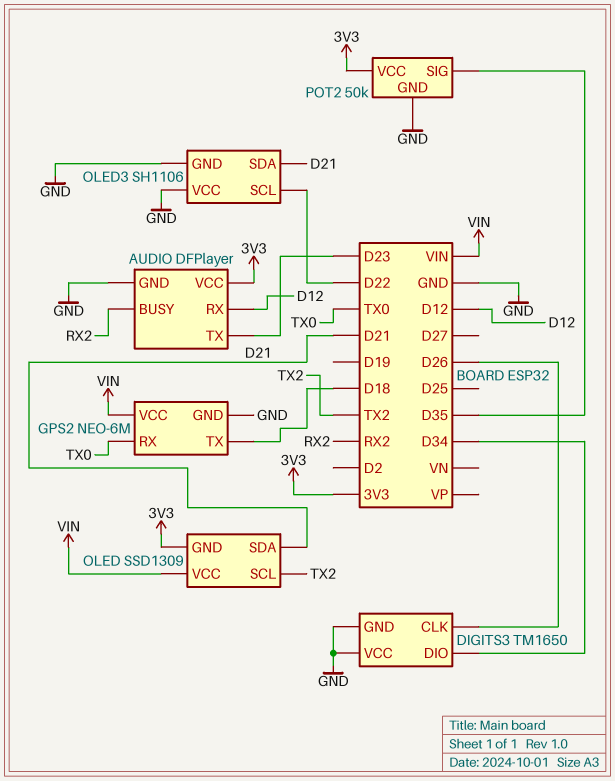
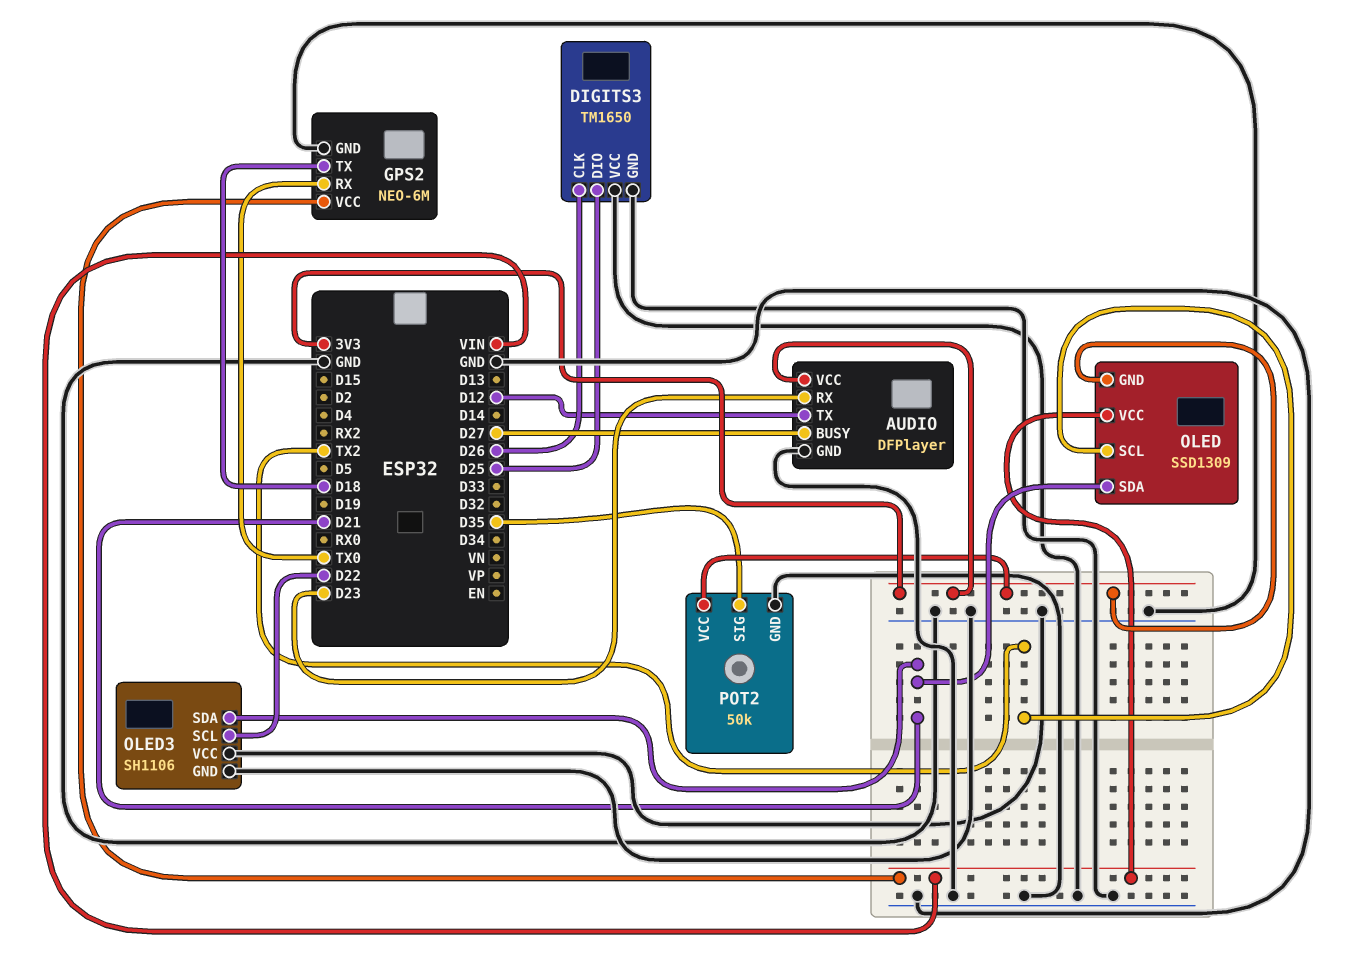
AUDIO pin BUSY: RX2 -> D27
AUDIO pin RX: D12 -> D23
AUDIO pin TX: D23 -> D12
DIGITS3 pin DIO: D34 -> D25

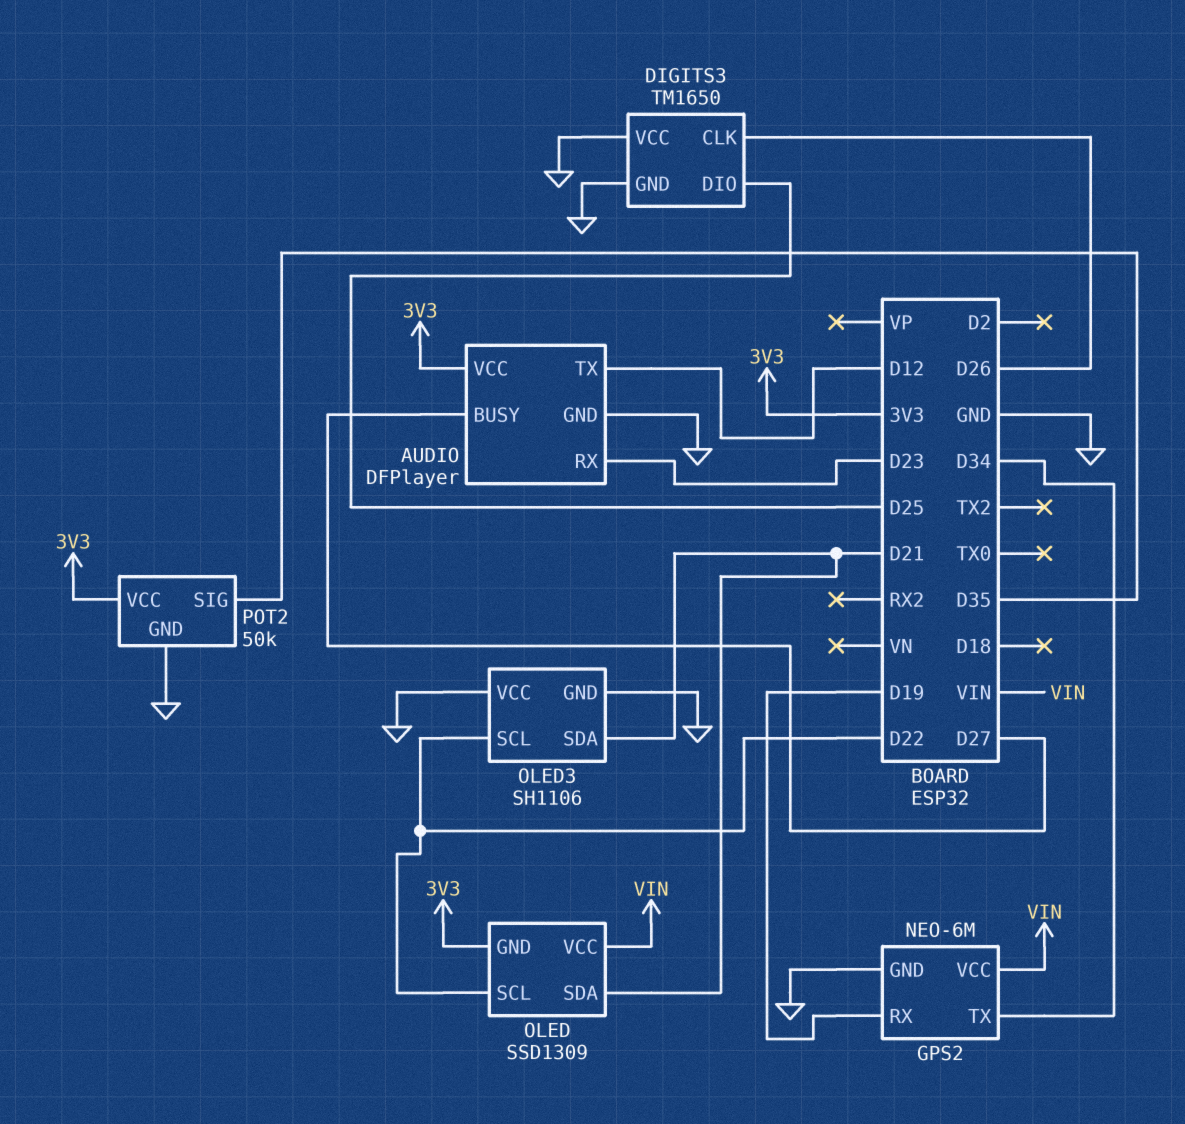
GPS2 pin RX: TX0 -> D19
GPS2 pin TX: D18 -> D34
OLED pin SCL: TX2 -> D22

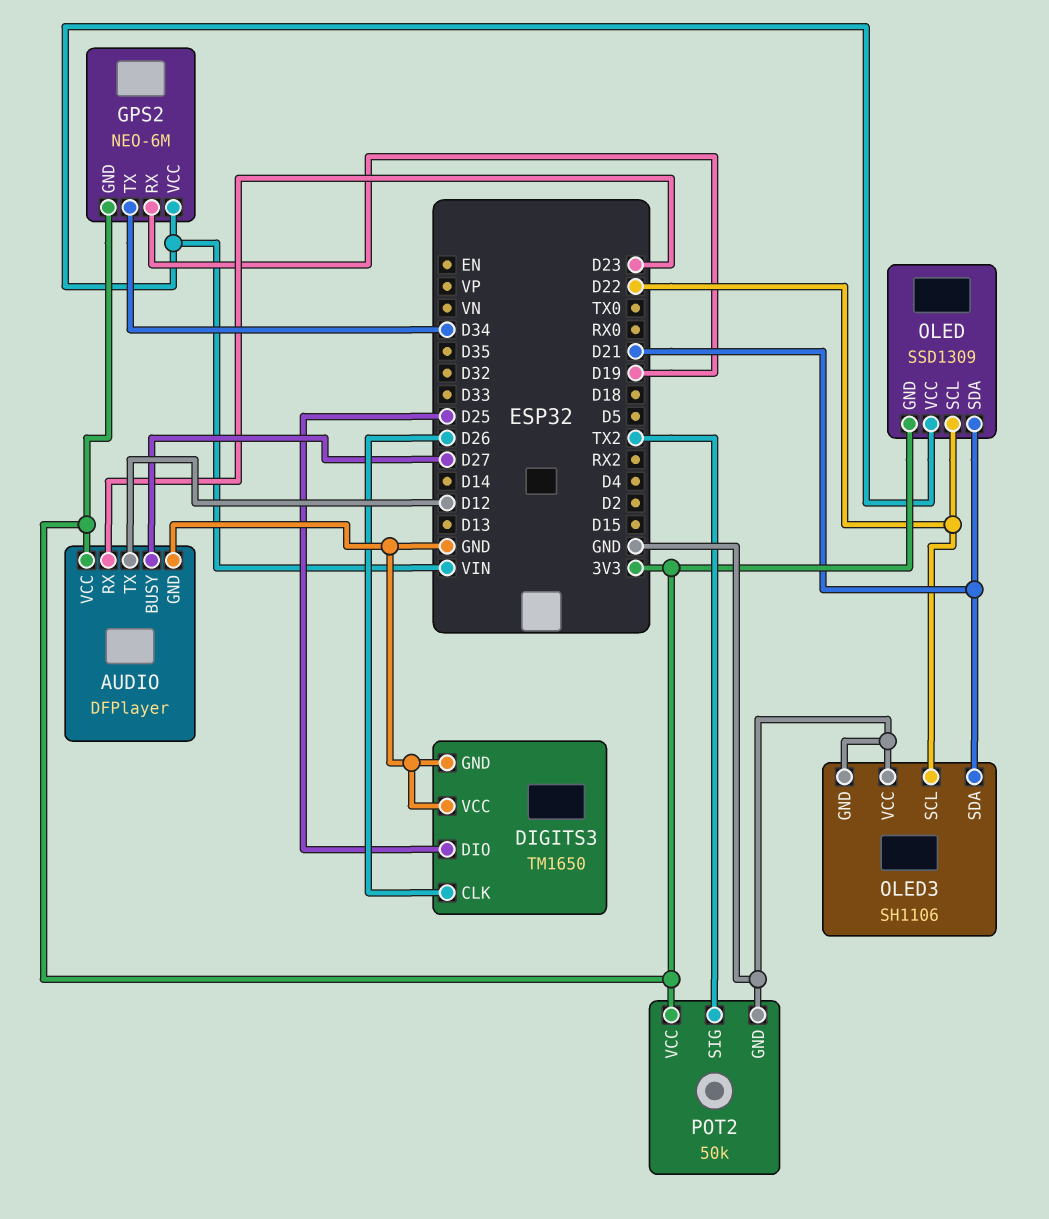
GPS2 pin GND: GND -> 3V3
POT2 pin SIG: D35 -> TX2

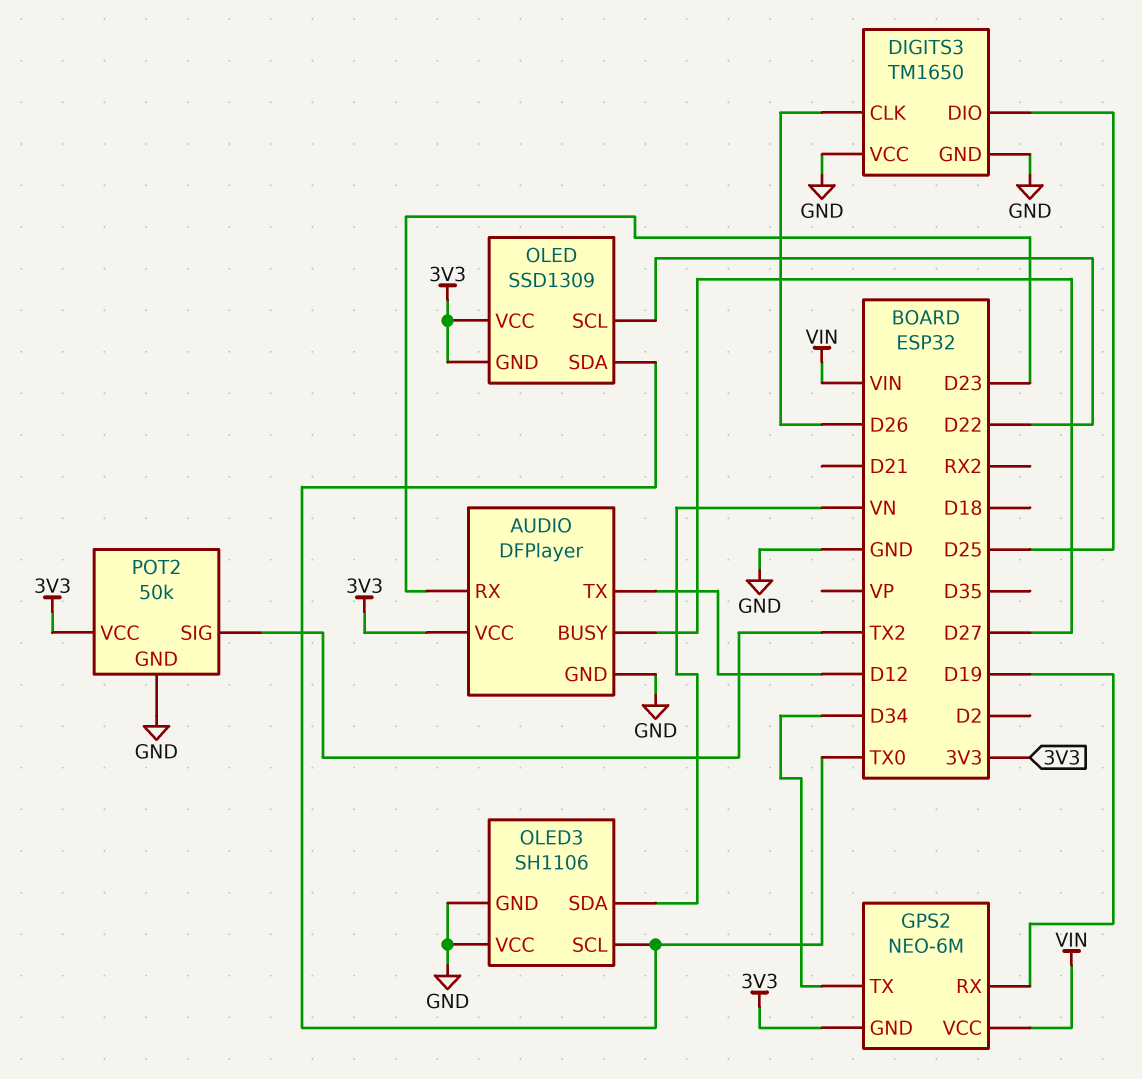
OLED pin SDA: D21 -> TX0
OLED pin VCC: VIN -> 3V3
OLED3 pin SCL: D22 -> TX0
OLED3 pin SDA: D21 -> VN

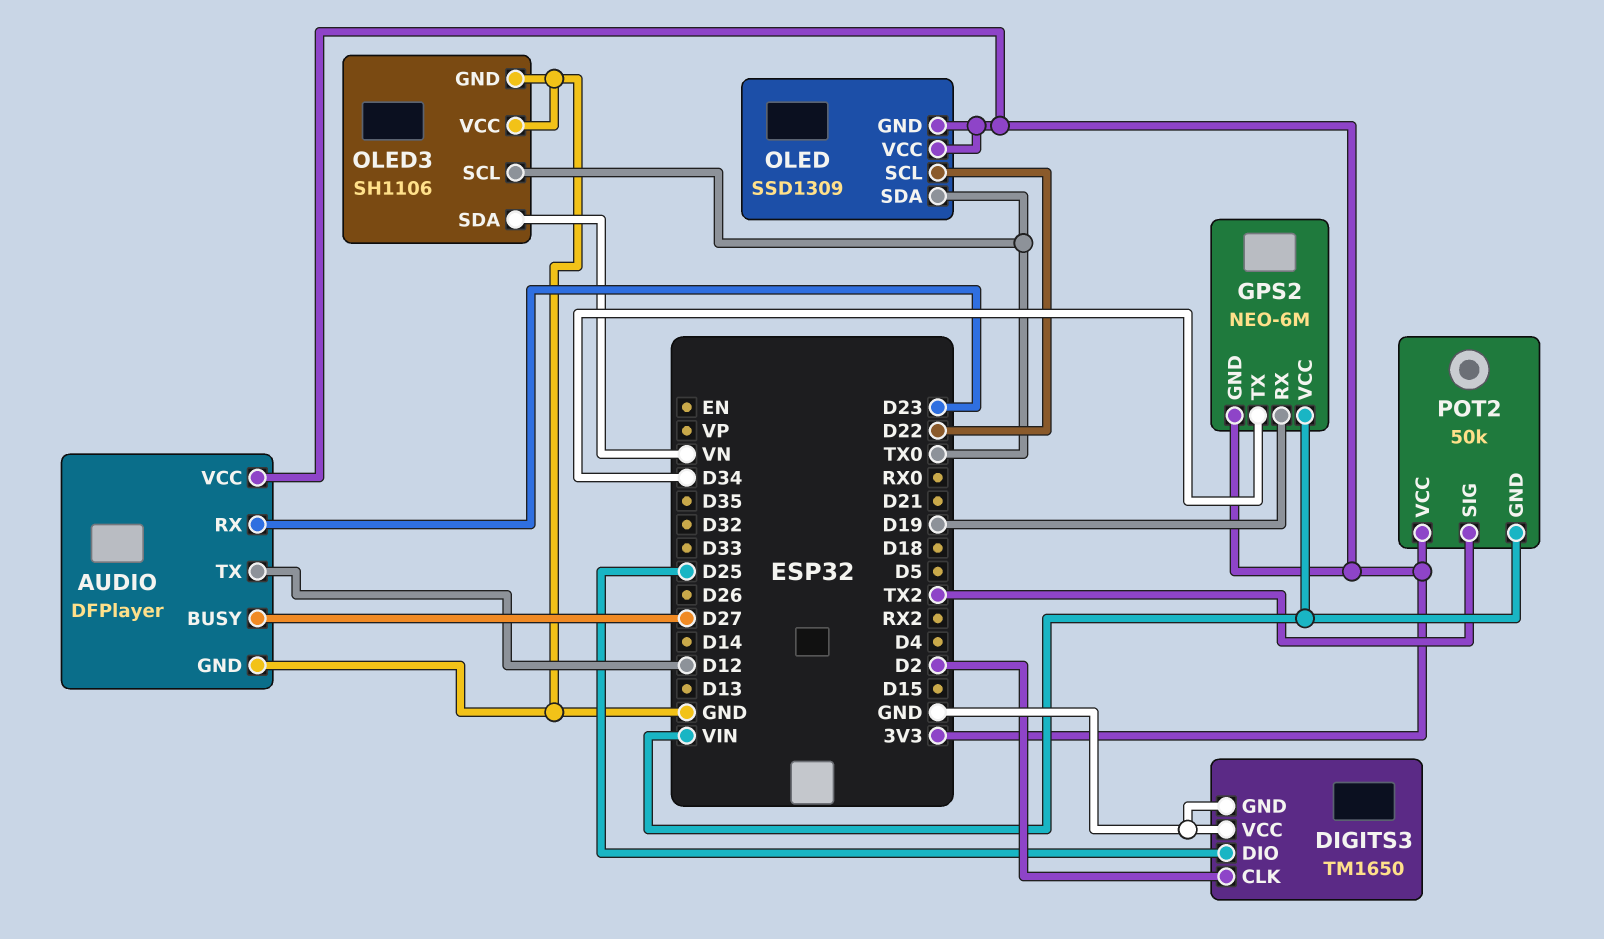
DIGITS3 pin CLK: D26 -> D2
POT2 pin GND: GND -> VIN

